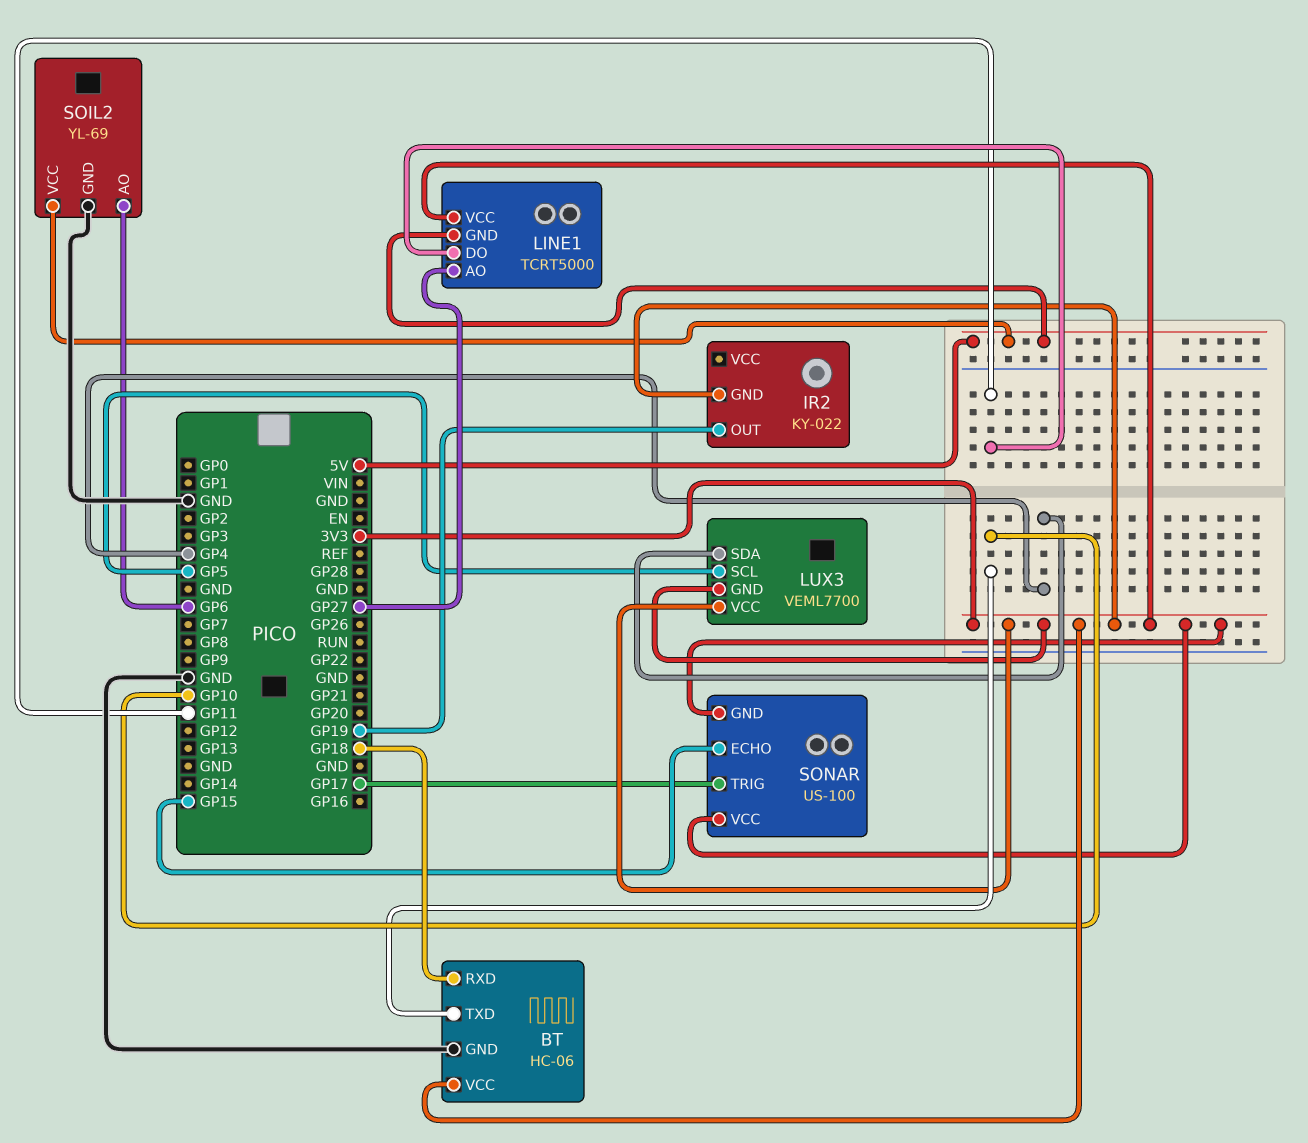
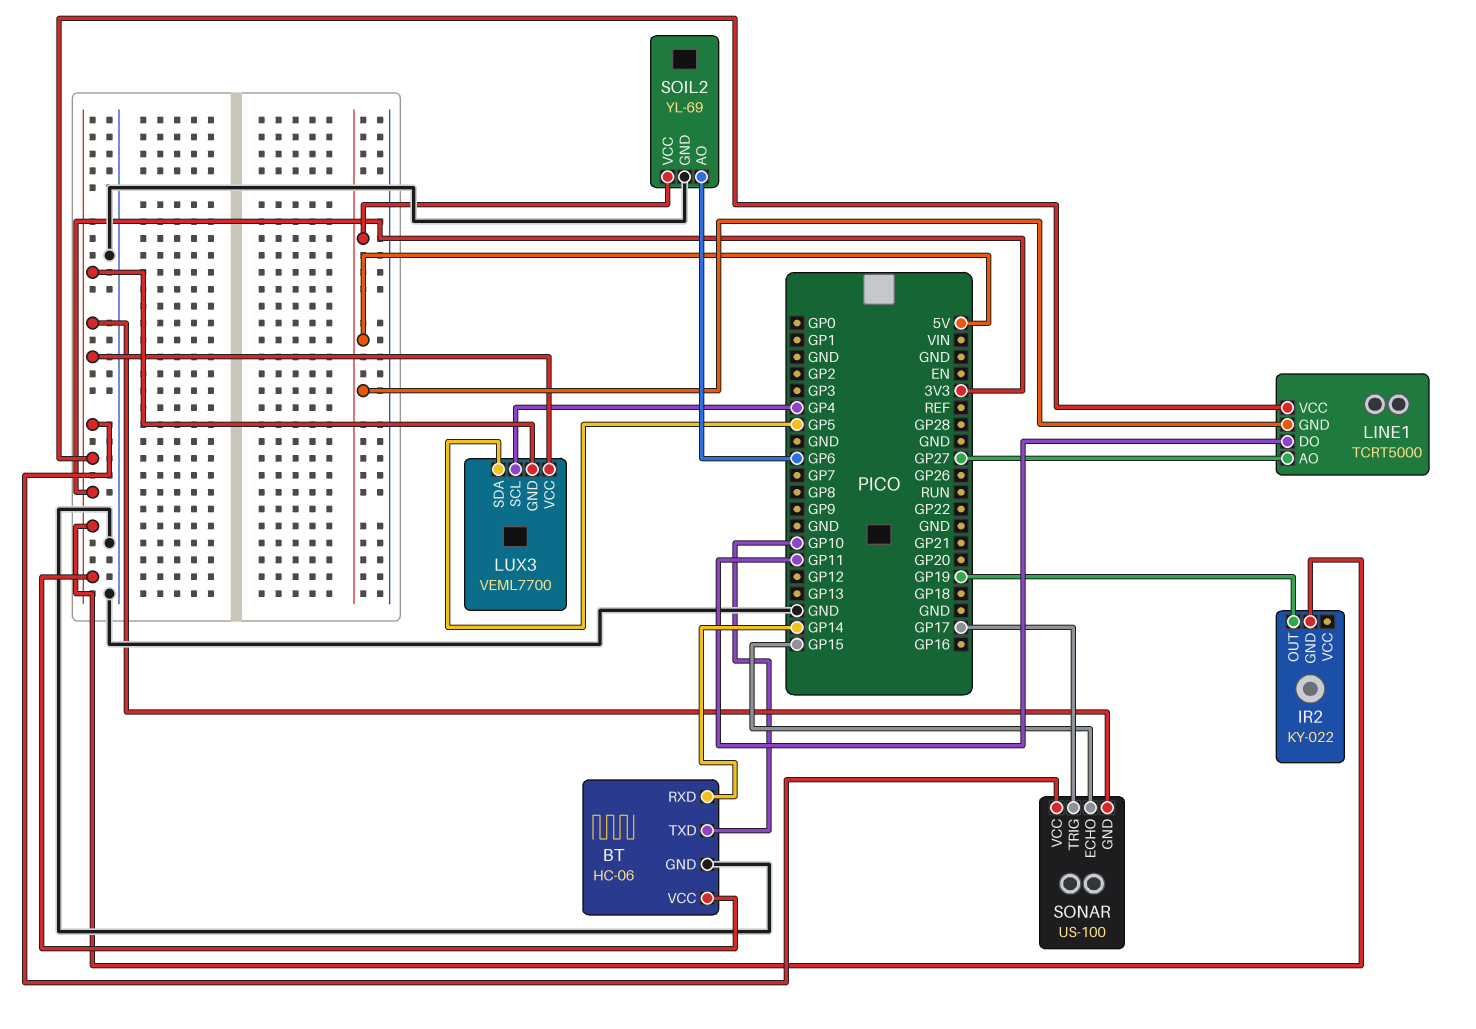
BT pin RXD: GP18 -> GP14
LUX3 pin SCL: GP5 -> GP4
LUX3 pin SDA: GP4 -> GP5

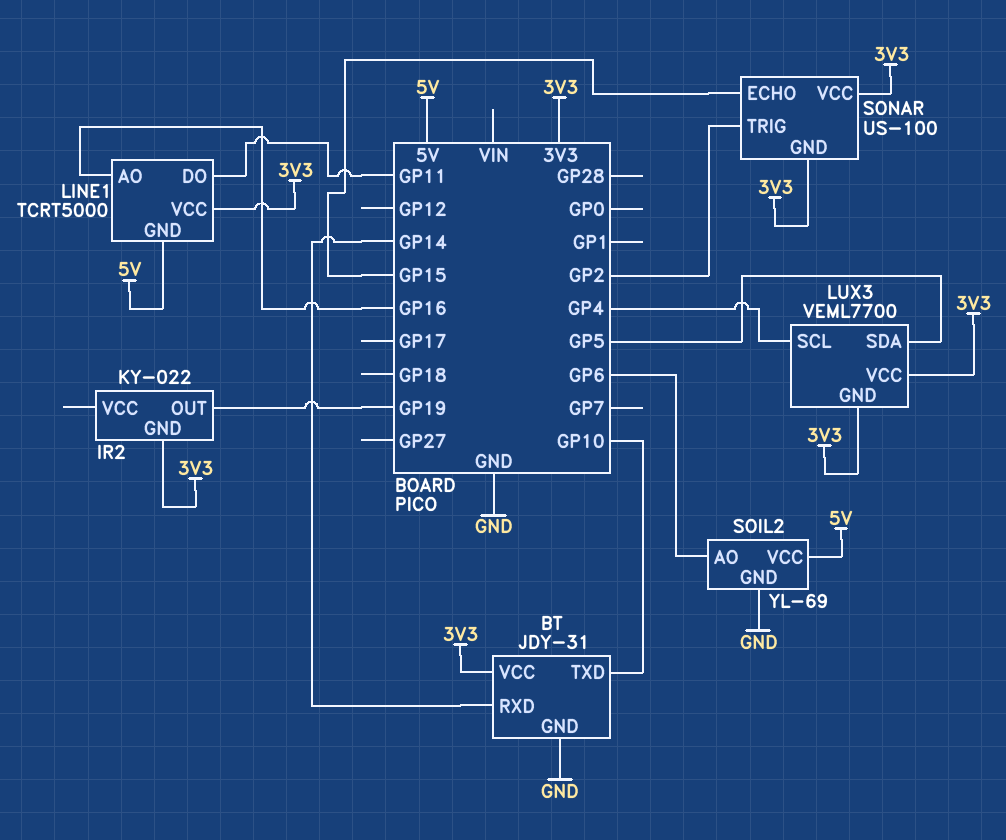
BT: HC-06 -> JDY-31
LINE1 pin AO: GP27 -> GP16
SONAR pin TRIG: GP17 -> GP2

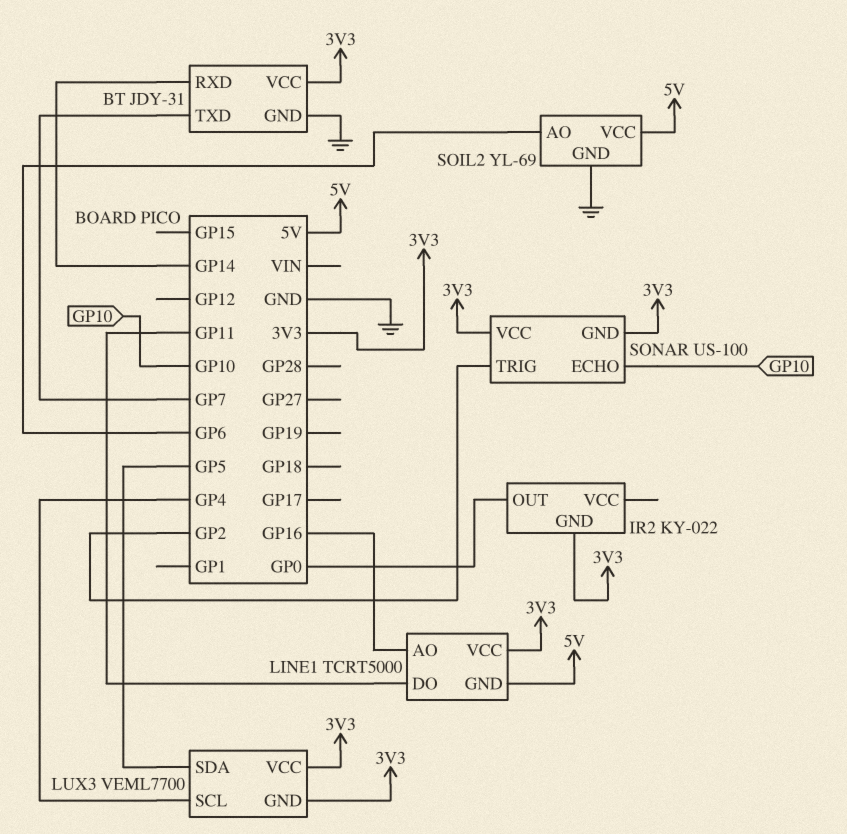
BT pin TXD: GP10 -> GP7
IR2 pin OUT: GP19 -> GP0
SONAR pin ECHO: GP15 -> GP10

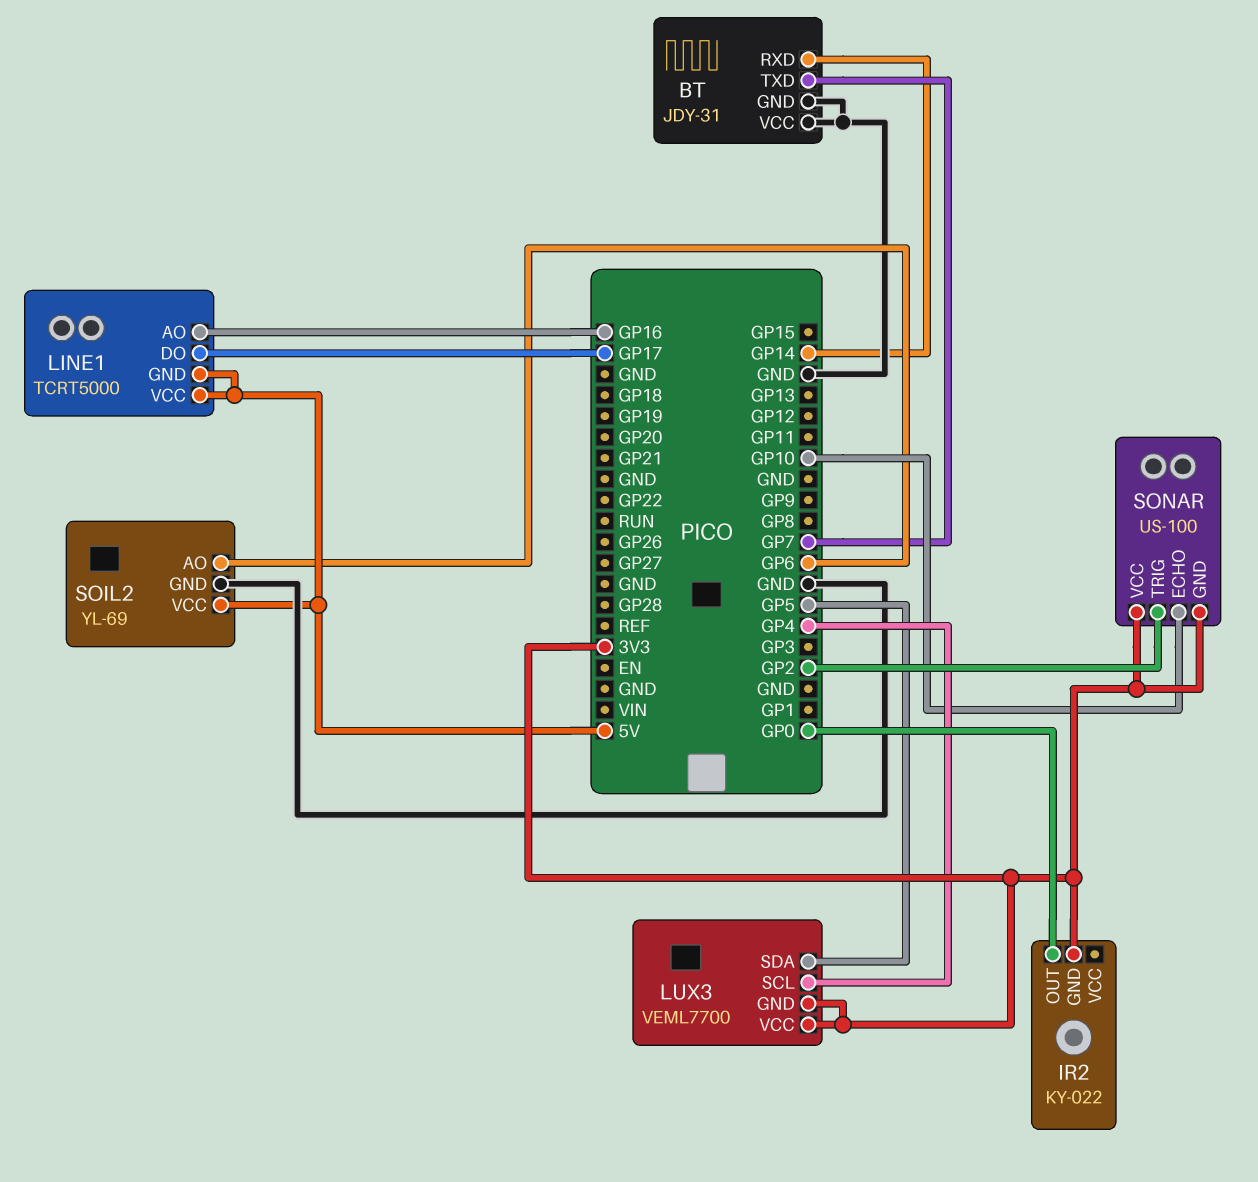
BT pin VCC: 3V3 -> GND
LINE1 pin DO: GP11 -> GP17
LINE1 pin VCC: 3V3 -> 5V

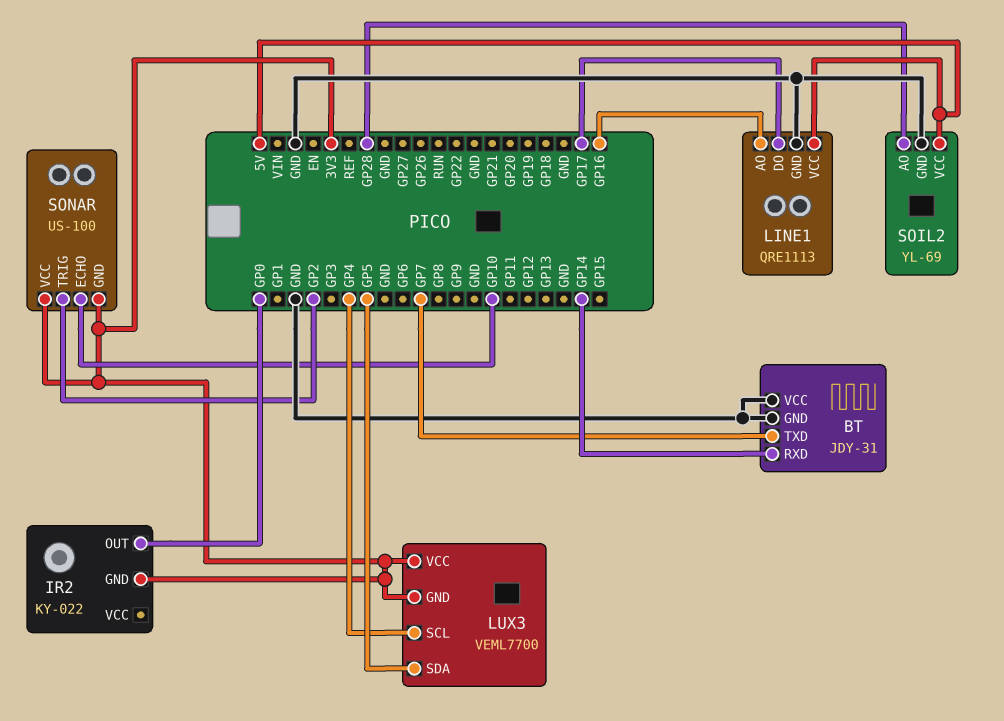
LINE1: TCRT5000 -> QRE1113
LINE1 pin GND: 5V -> GND
SOIL2 pin AO: GP6 -> GP28

